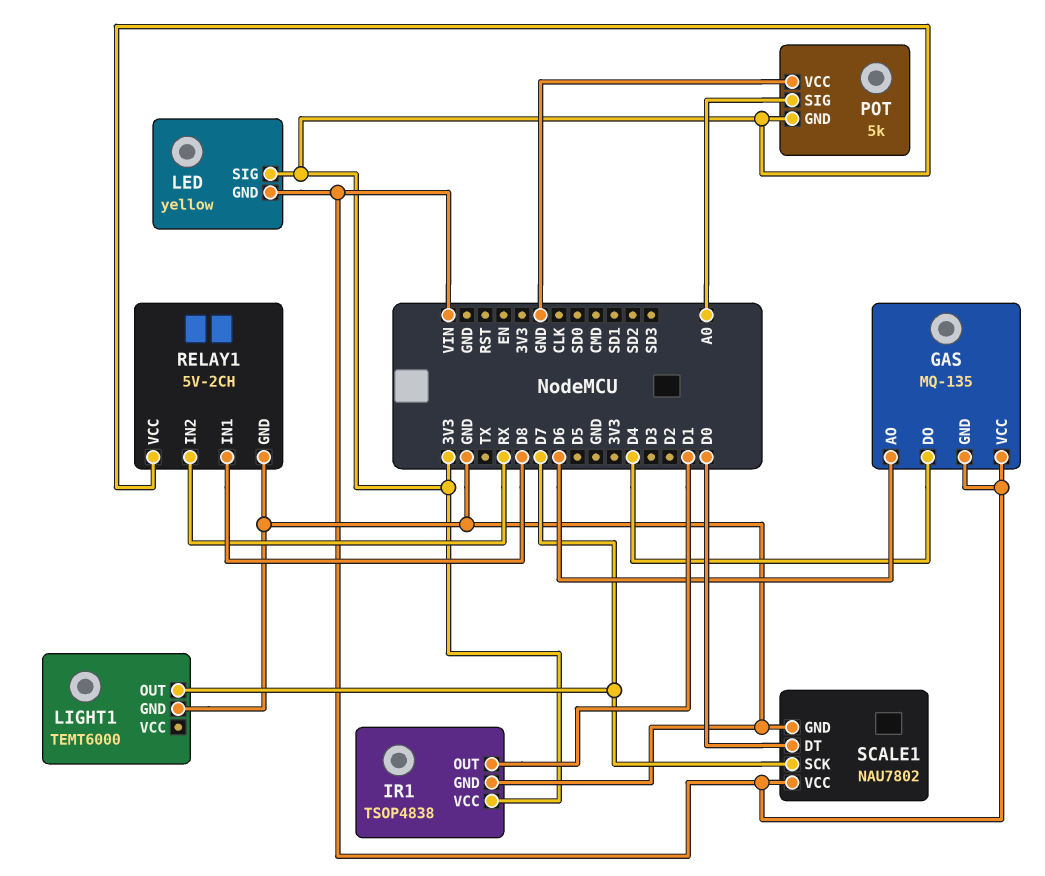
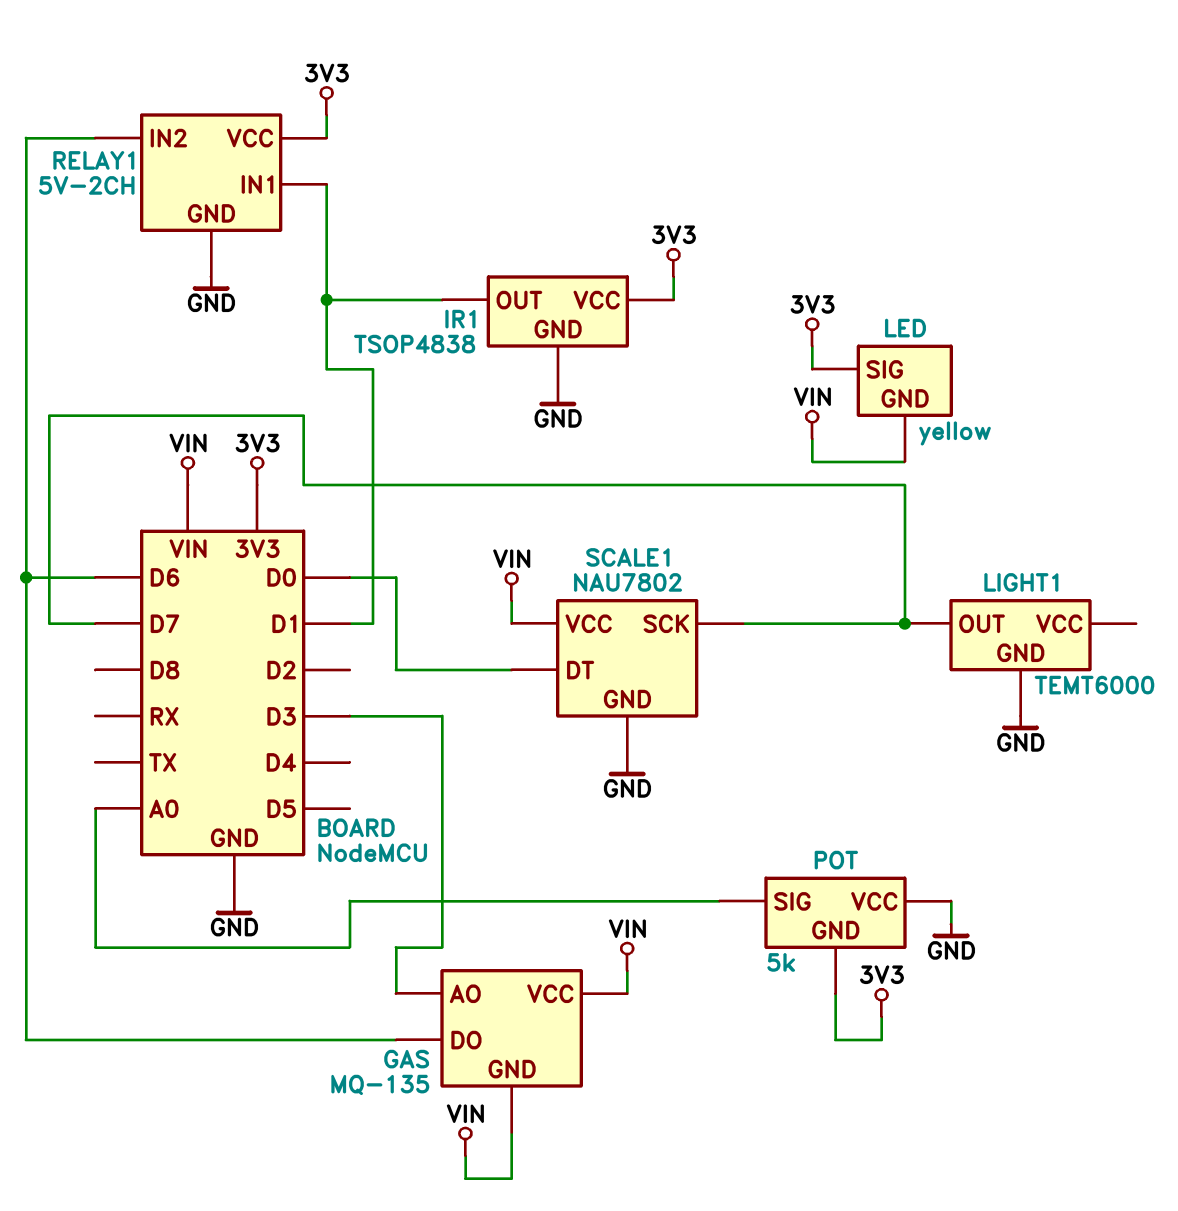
GAS pin AO: D6 -> D3
GAS pin DO: D4 -> D6
RELAY1 pin IN1: D8 -> D1
RELAY1 pin IN2: RX -> D6

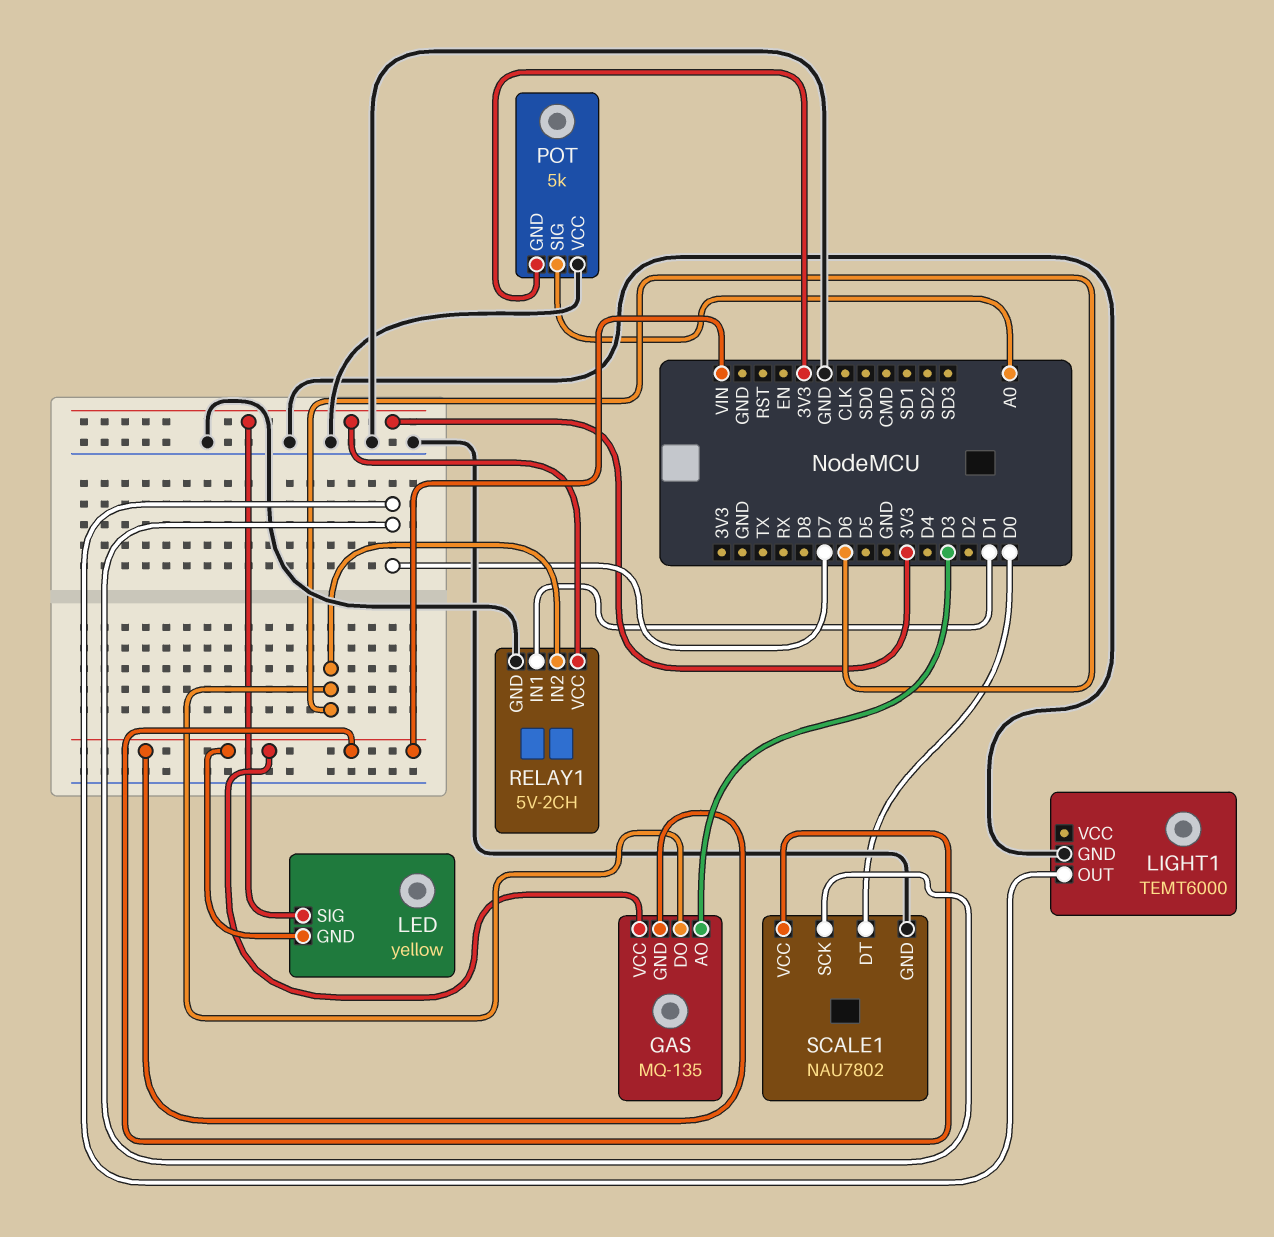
IR1: TSOP4838 -> none
IR1 pin GND: GND -> none
IR1 pin OUT: D1 -> none
IR1 pin VCC: 3V3 -> none

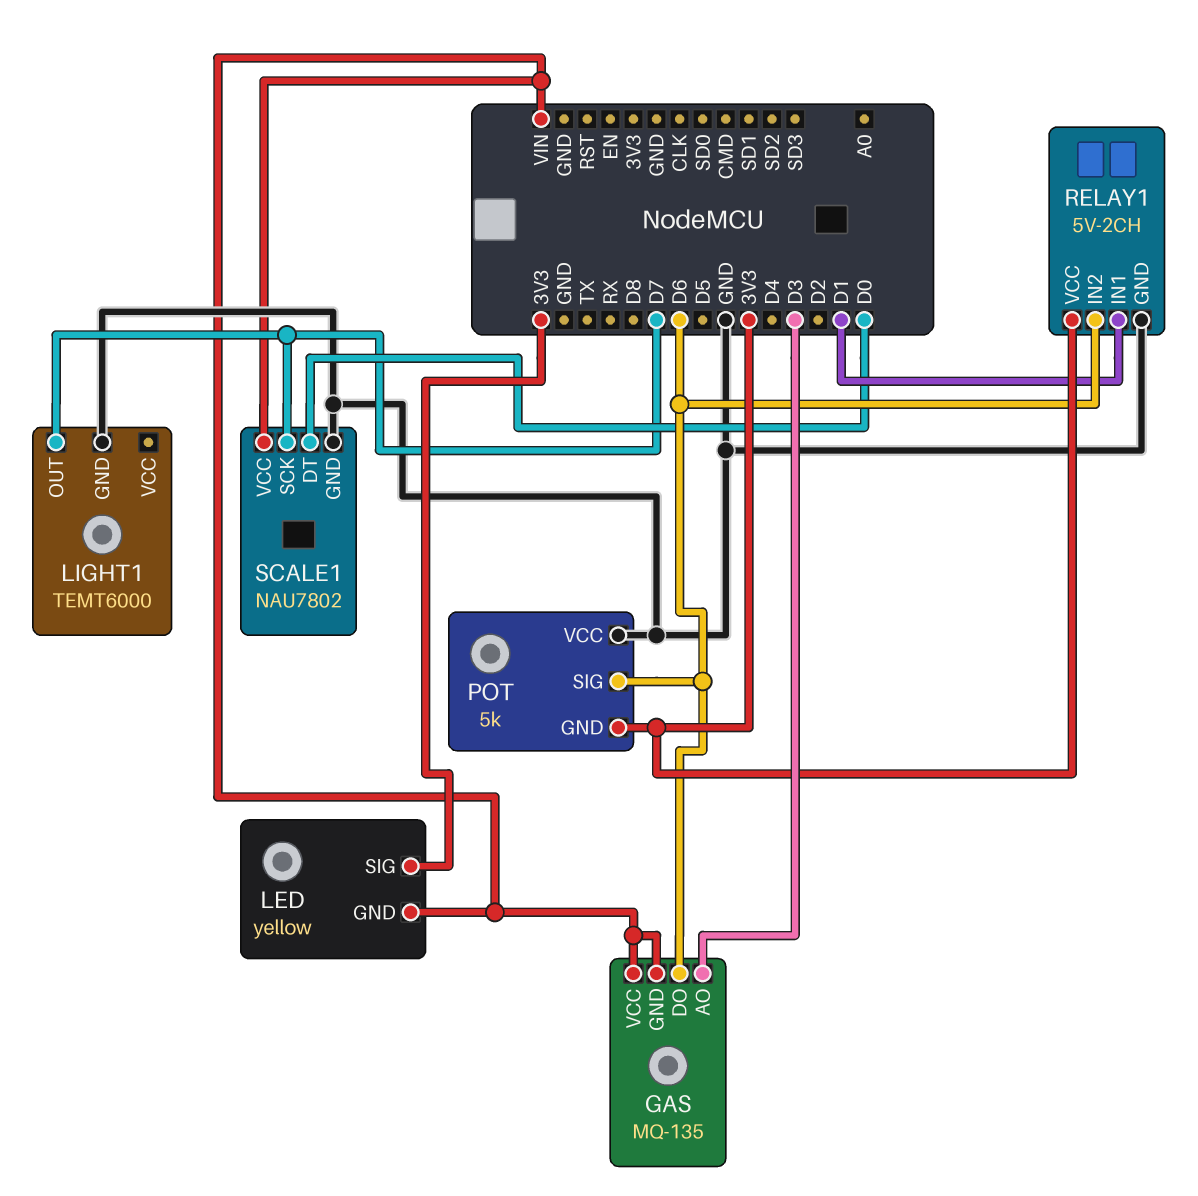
POT pin SIG: A0 -> D6

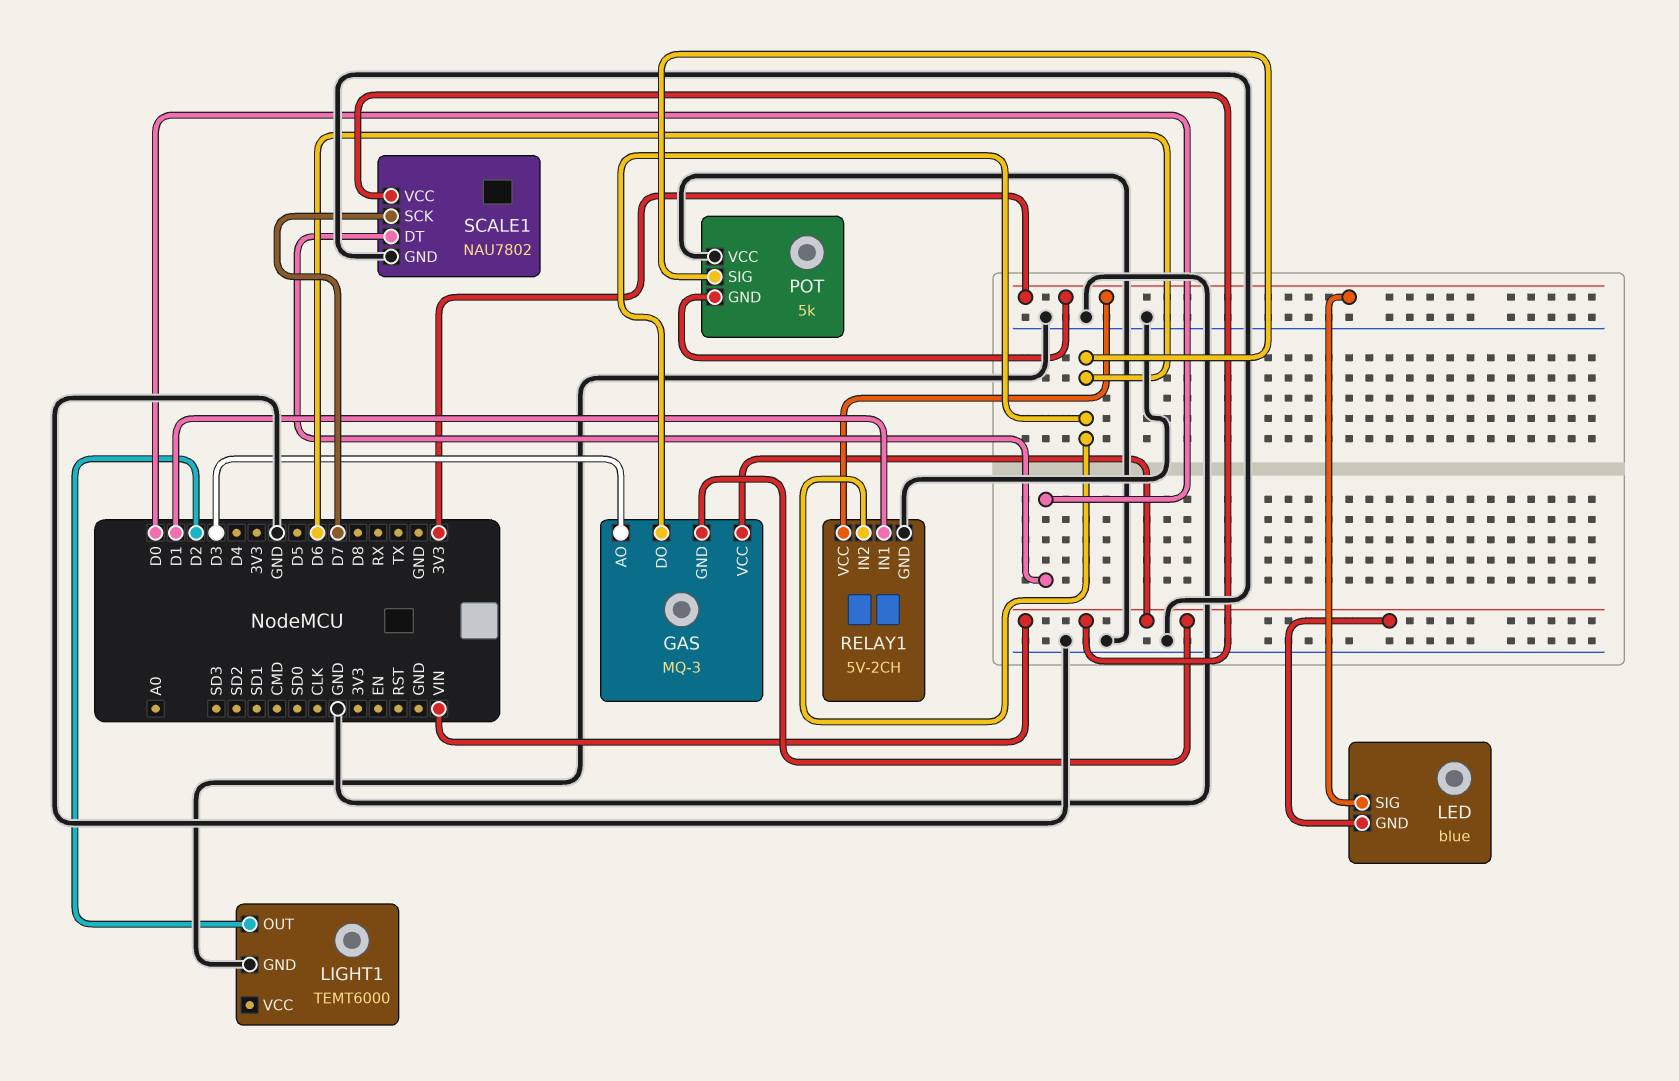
GAS: MQ-135 -> MQ-3
LED: yellow -> blue
LIGHT1 pin OUT: D7 -> D2

